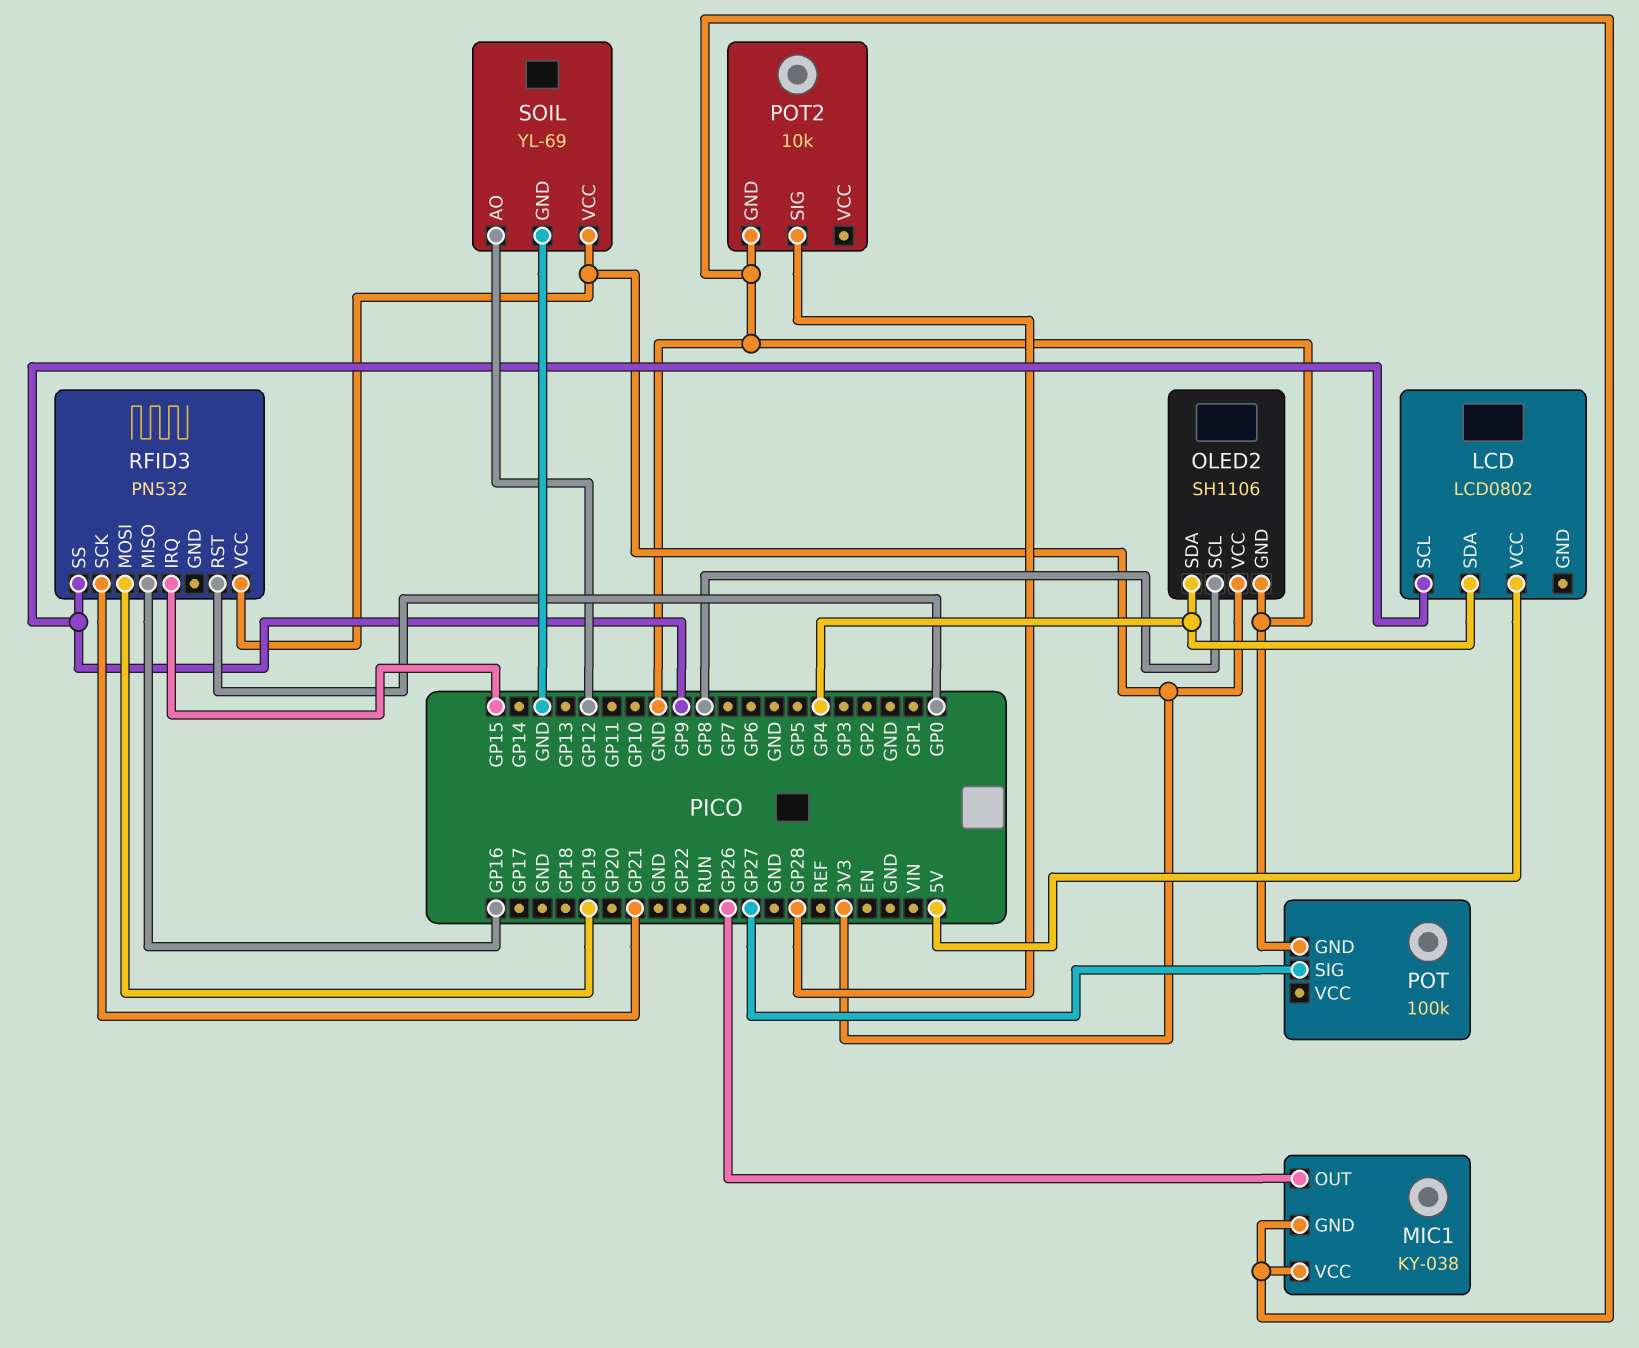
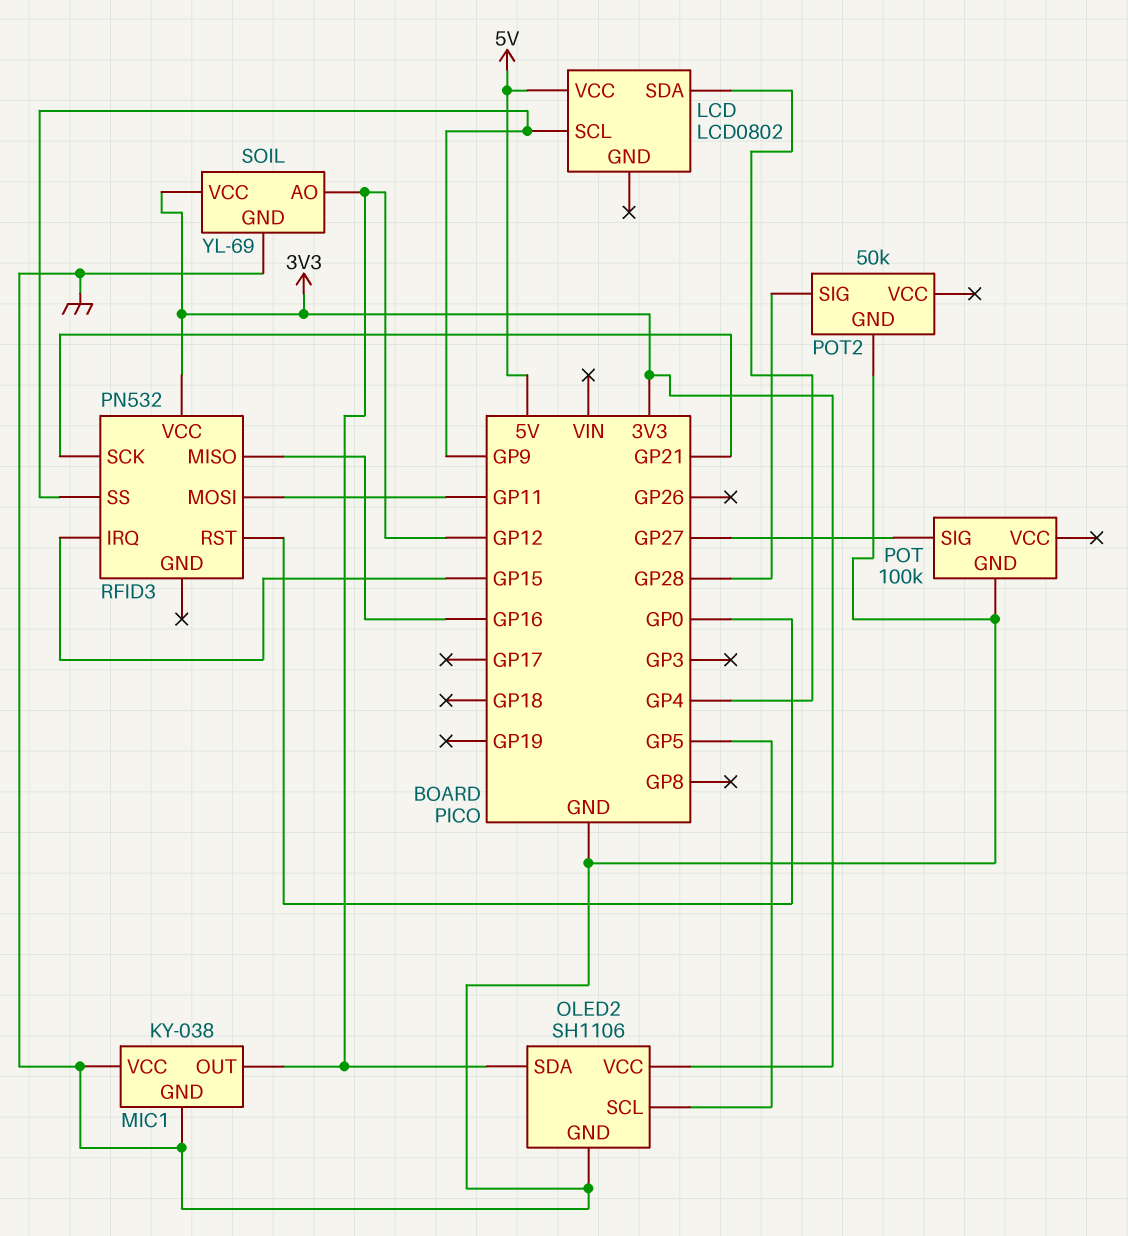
MIC1 pin OUT: GP26 -> GP12
OLED2 pin SCL: GP8 -> GP5
OLED2 pin SDA: GP4 -> GP12
POT2: 10k -> 50k
RFID3 pin MOSI: GP19 -> GP11

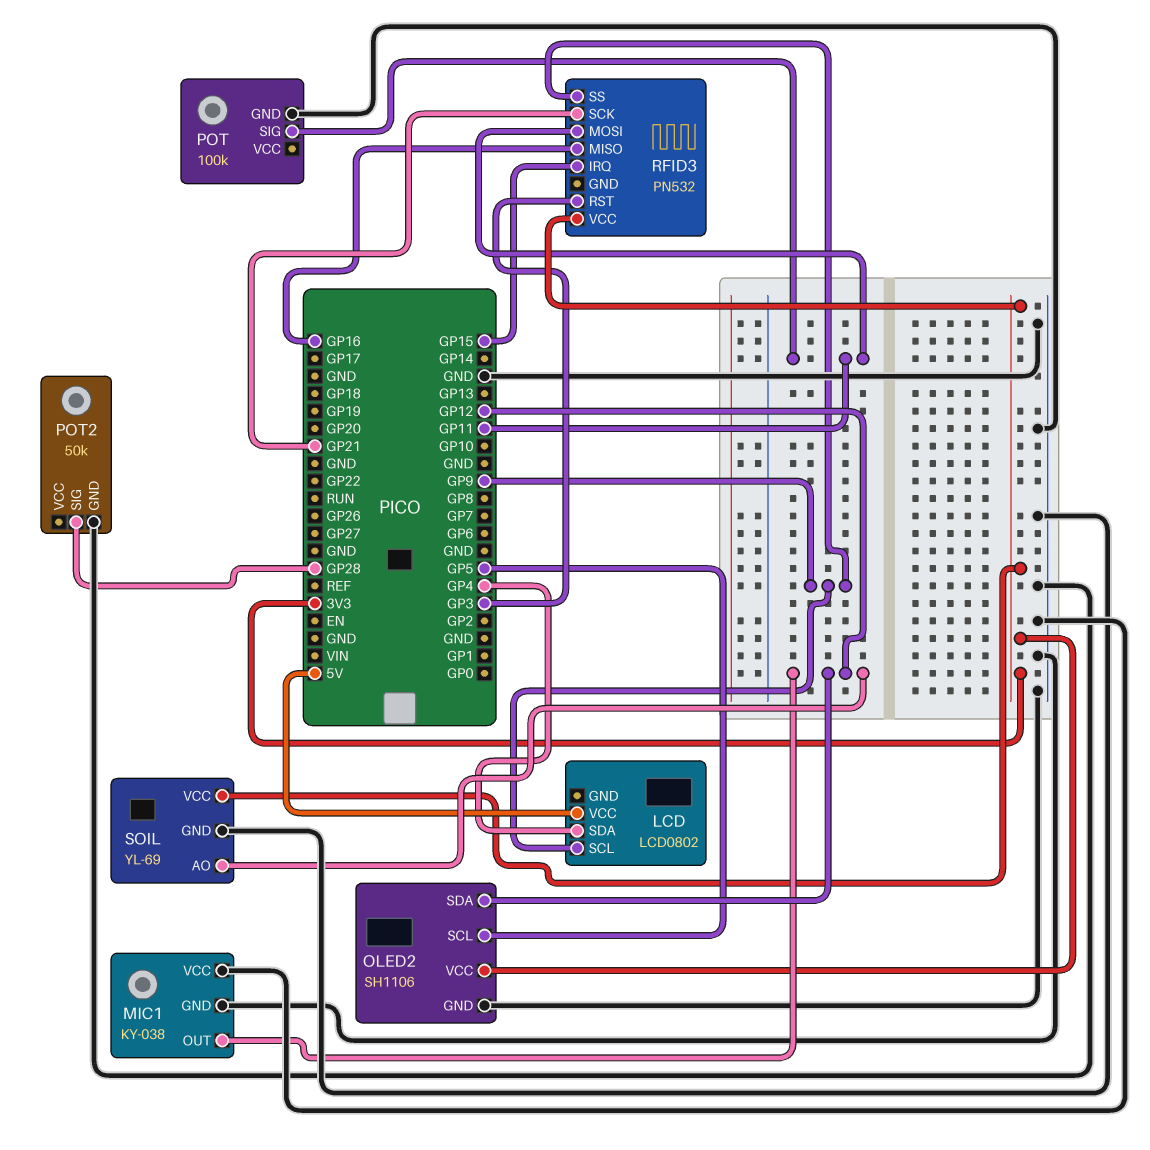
POT pin SIG: GP27 -> GP11
RFID3 pin RST: GP0 -> GP3

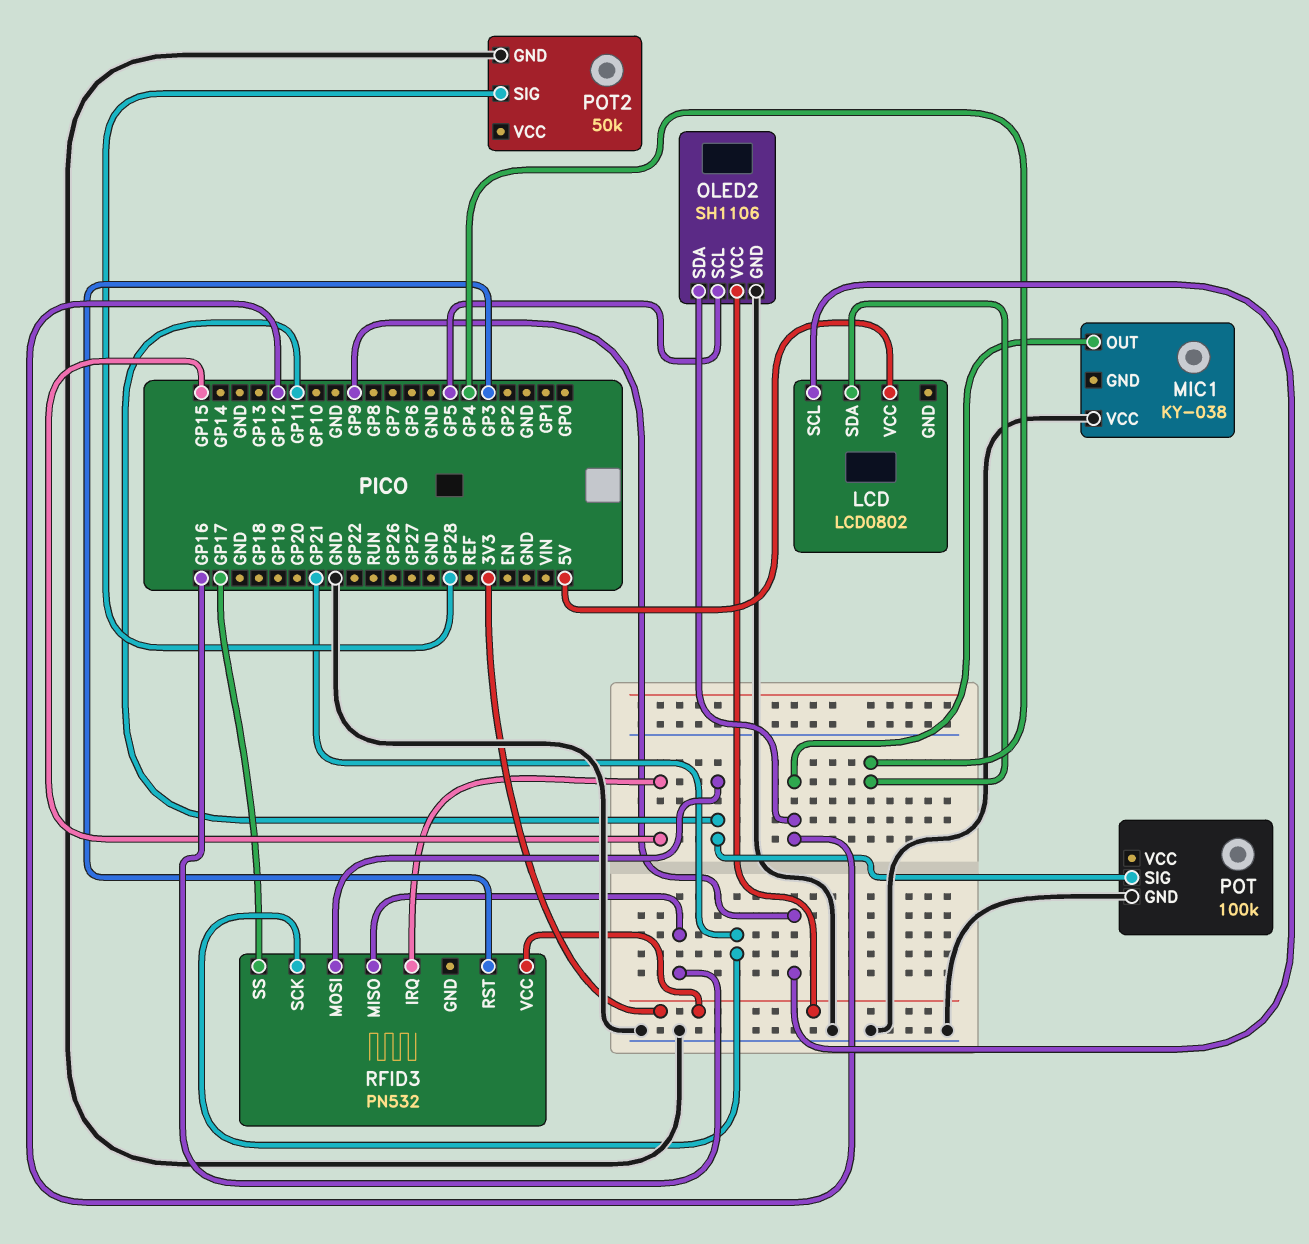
MIC1 pin GND: GND -> none
RFID3 pin SS: GP9 -> GP17
SOIL: YL-69 -> none
SOIL pin AO: GP12 -> none
SOIL pin GND: GND -> none
SOIL pin VCC: 3V3 -> none

